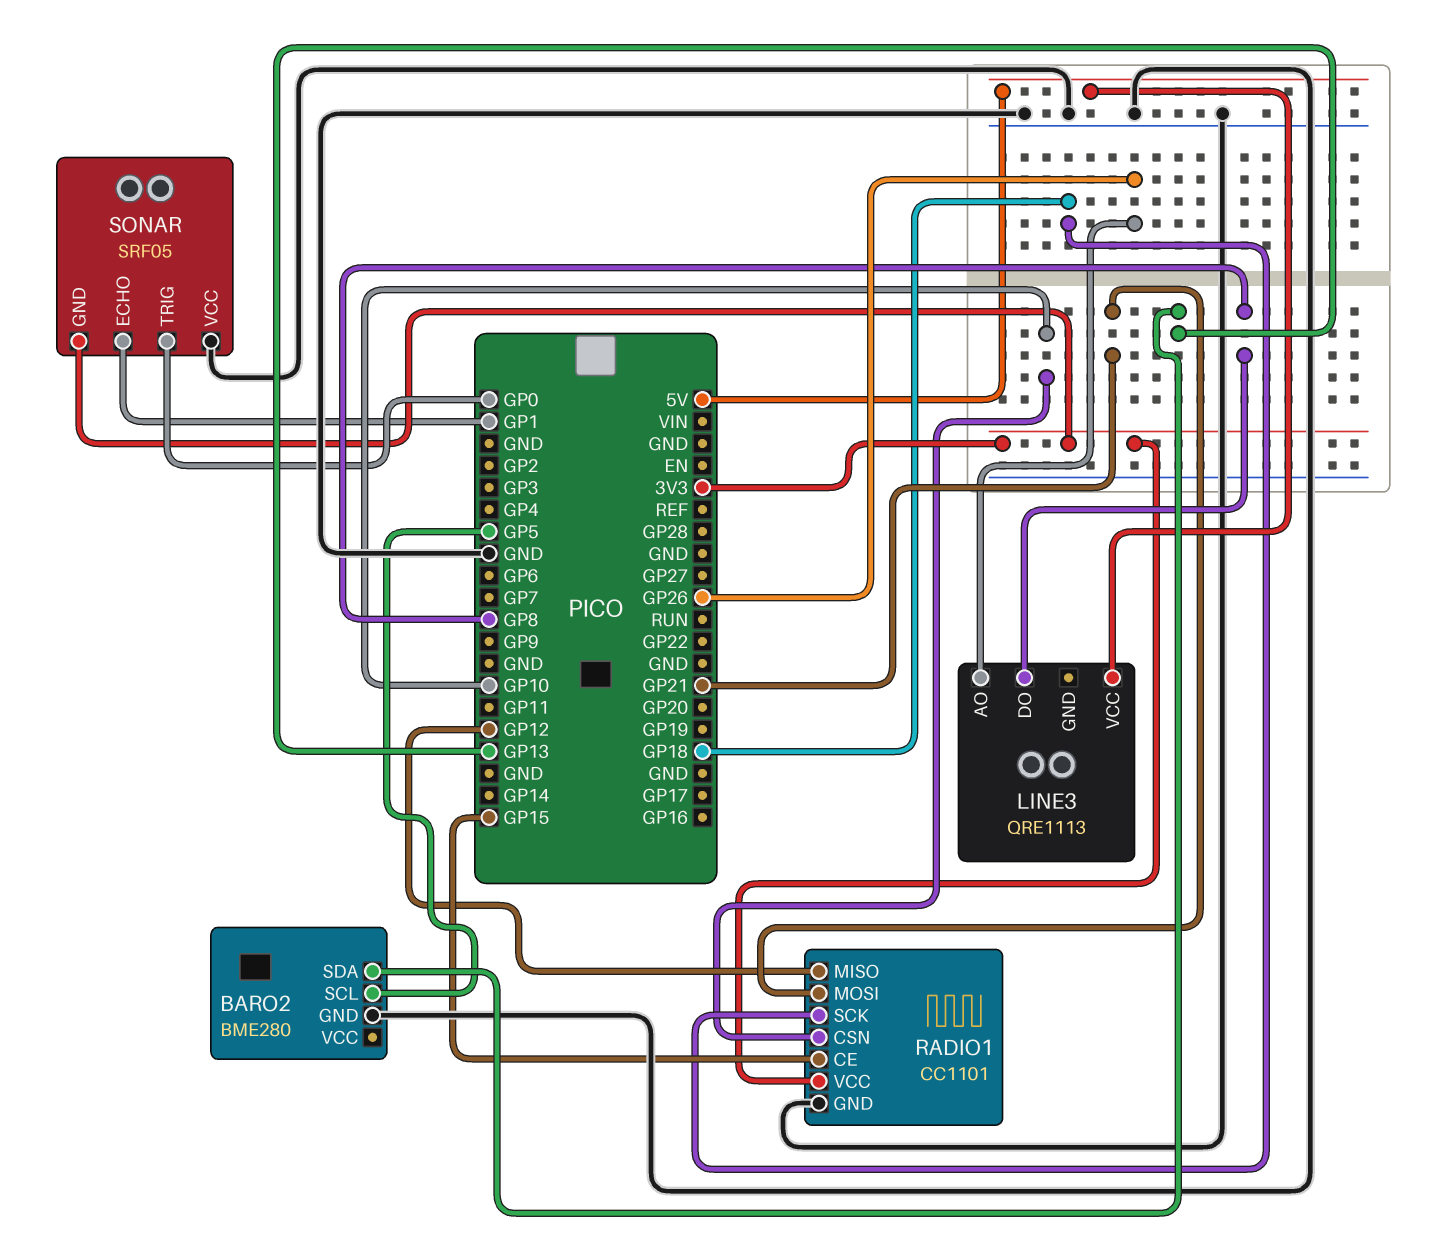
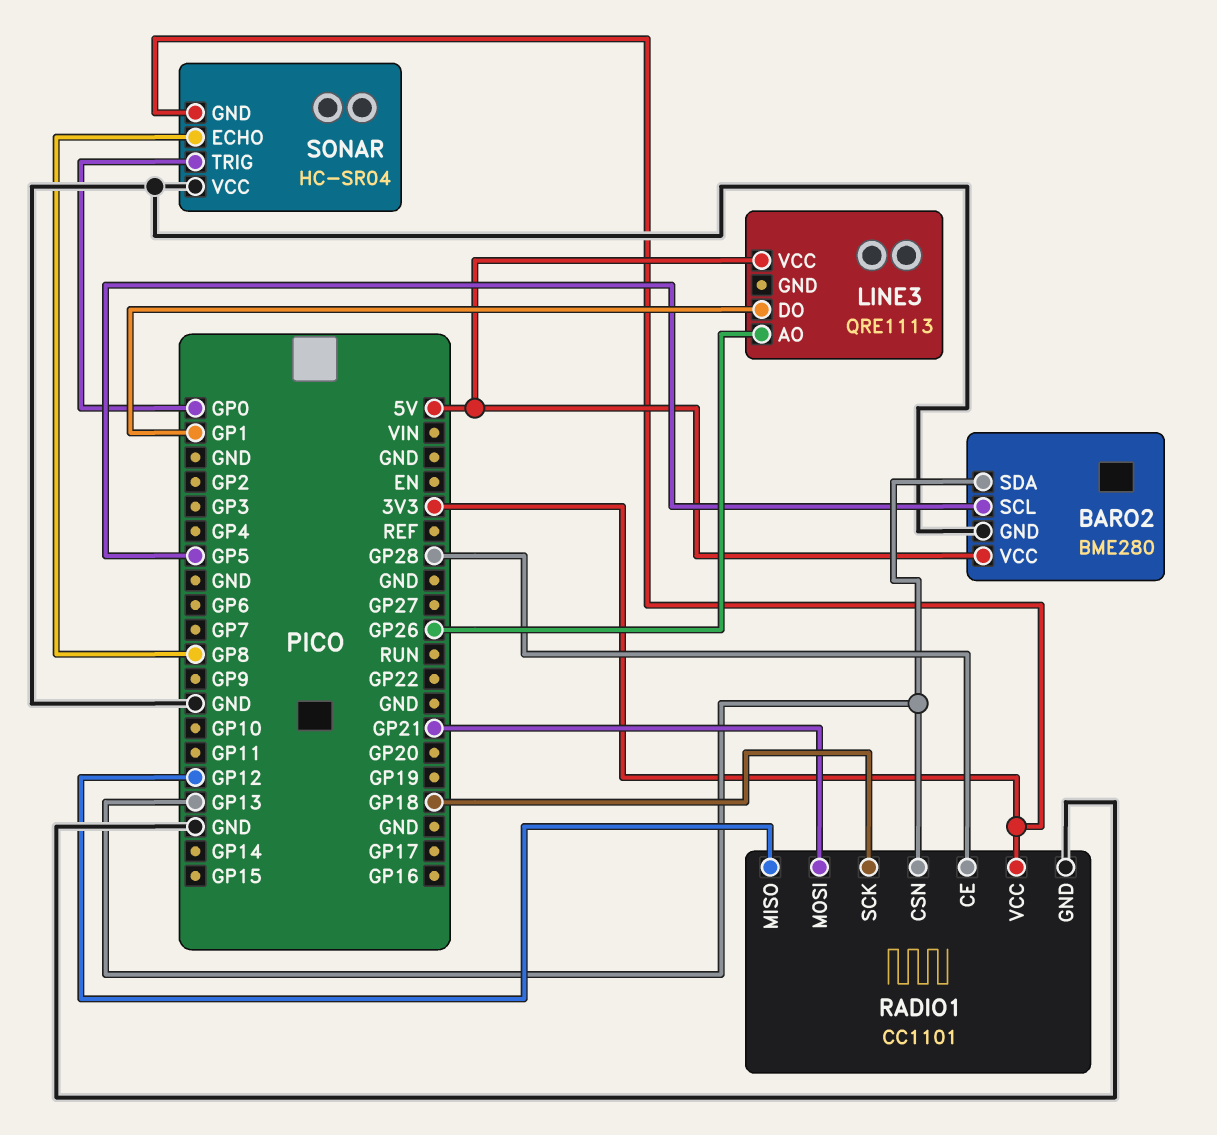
BARO2 pin VCC: none -> 5V
LINE3 pin DO: GP8 -> GP1
RADIO1 pin CE: GP15 -> GP28
RADIO1 pin CSN: GP10 -> GP13
SONAR: SRF05 -> HC-SR04
SONAR pin ECHO: GP1 -> GP8

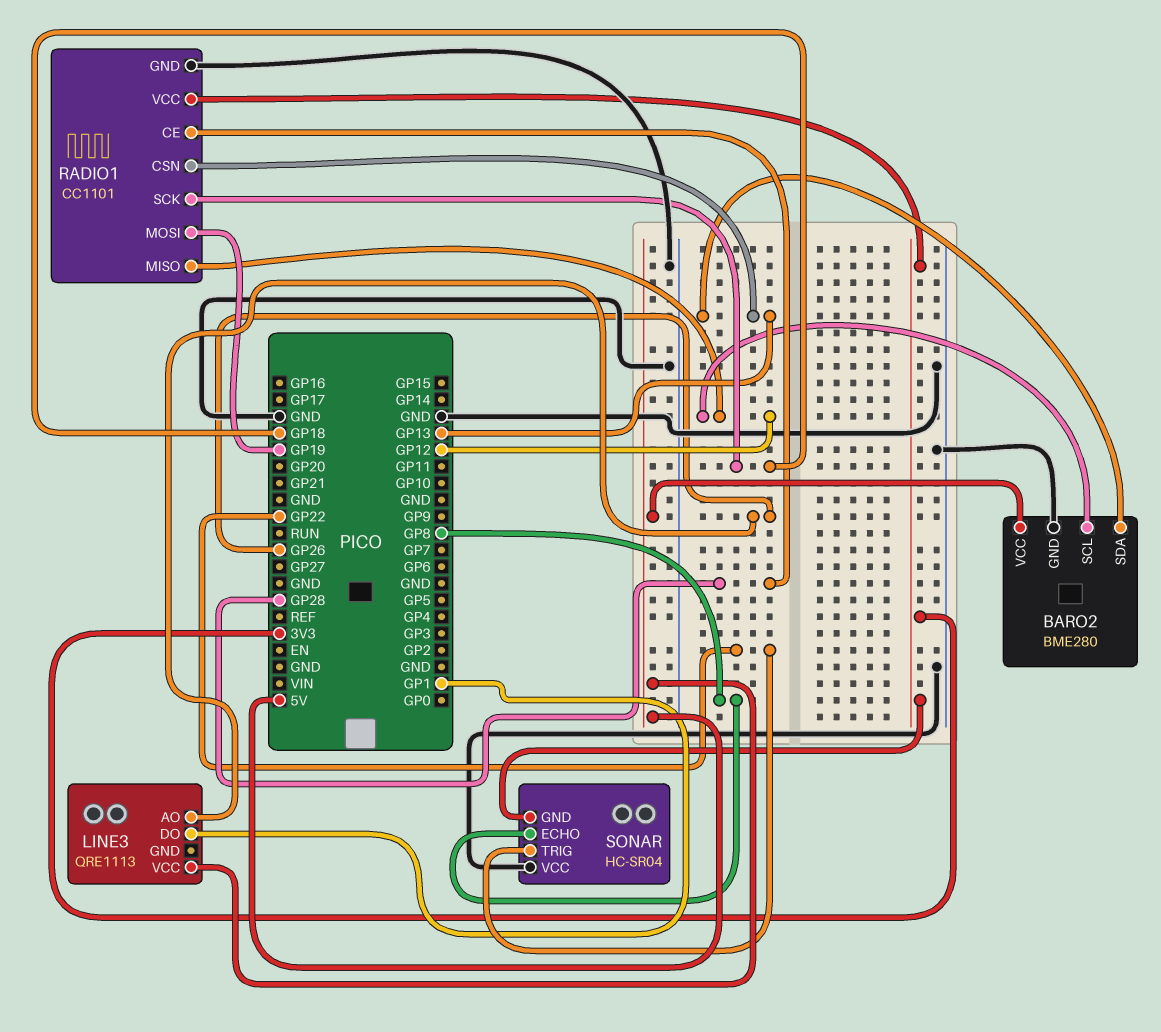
BARO2 pin SCL: GP5 -> GP12
RADIO1 pin MOSI: GP21 -> GP19
SONAR pin TRIG: GP0 -> GP22

